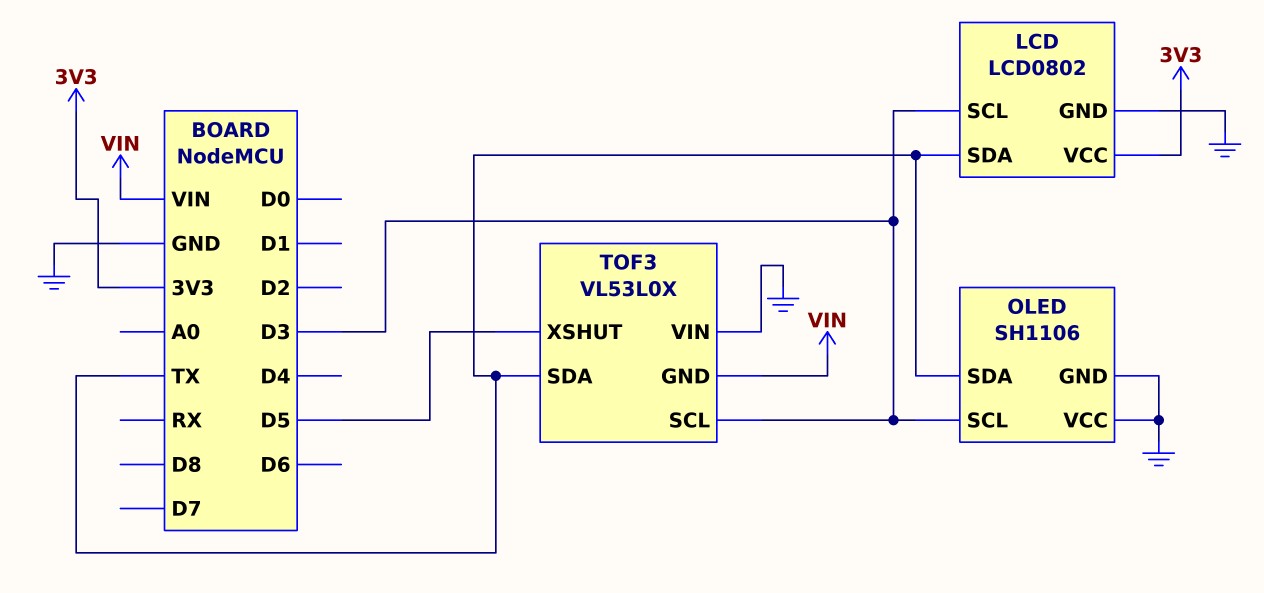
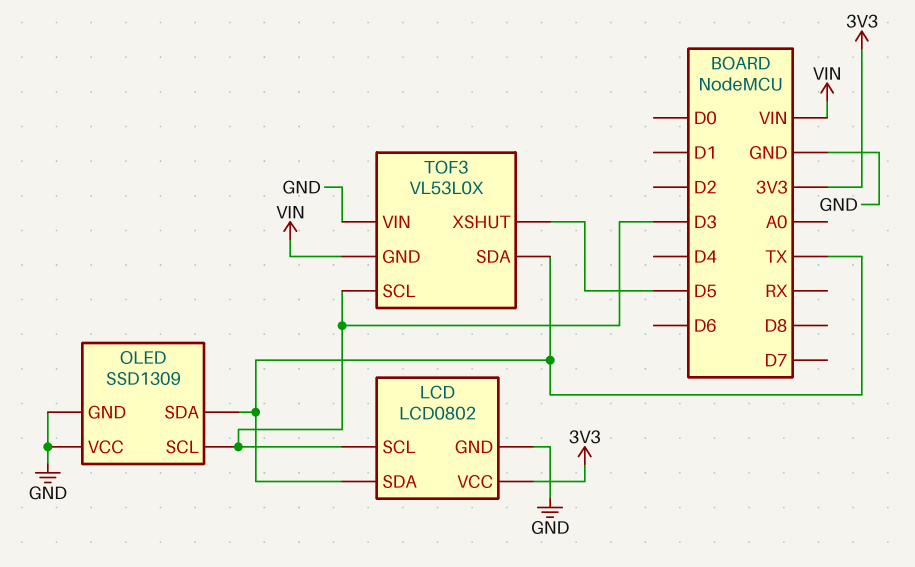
OLED: SH1106 -> SSD1309

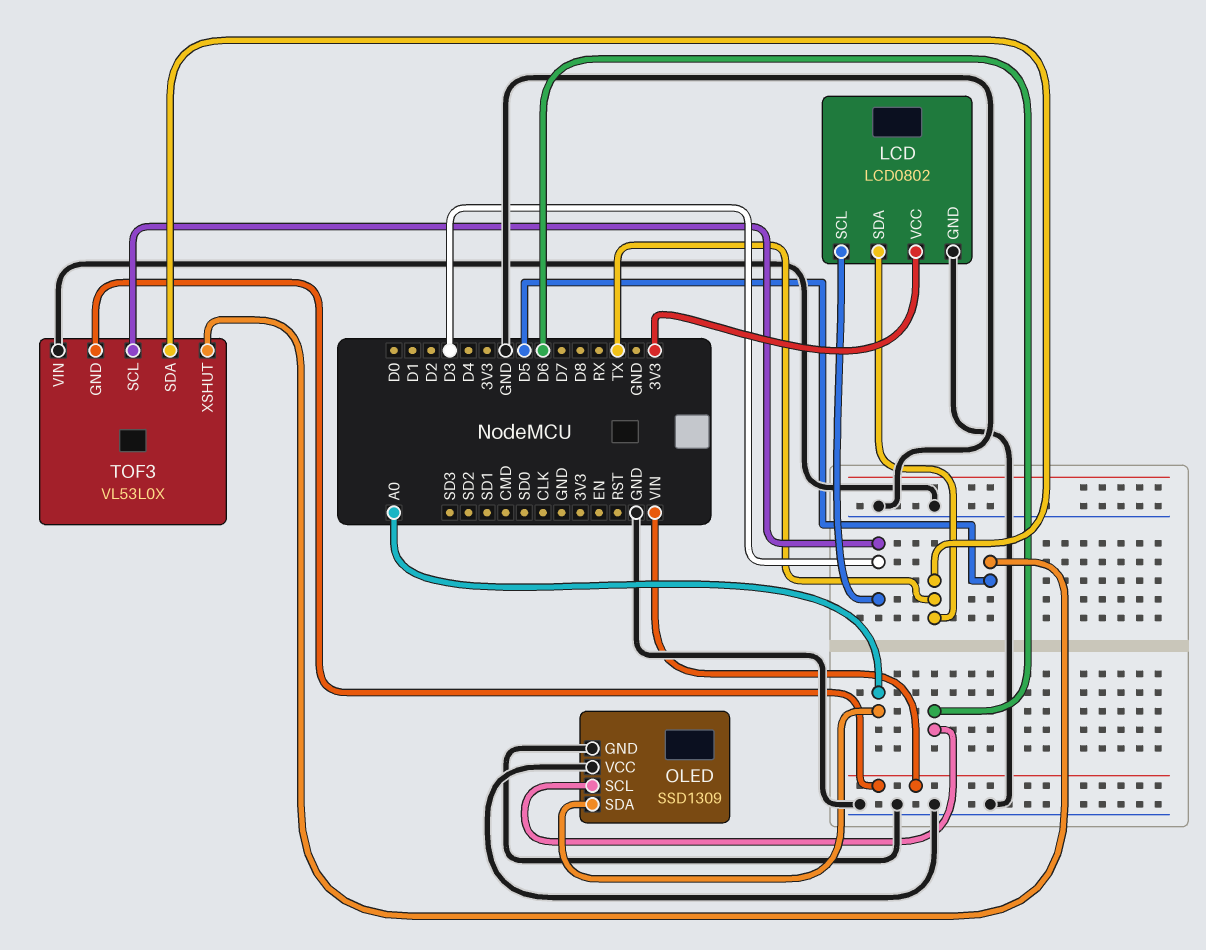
OLED pin SCL: D3 -> D6
OLED pin SDA: TX -> A0

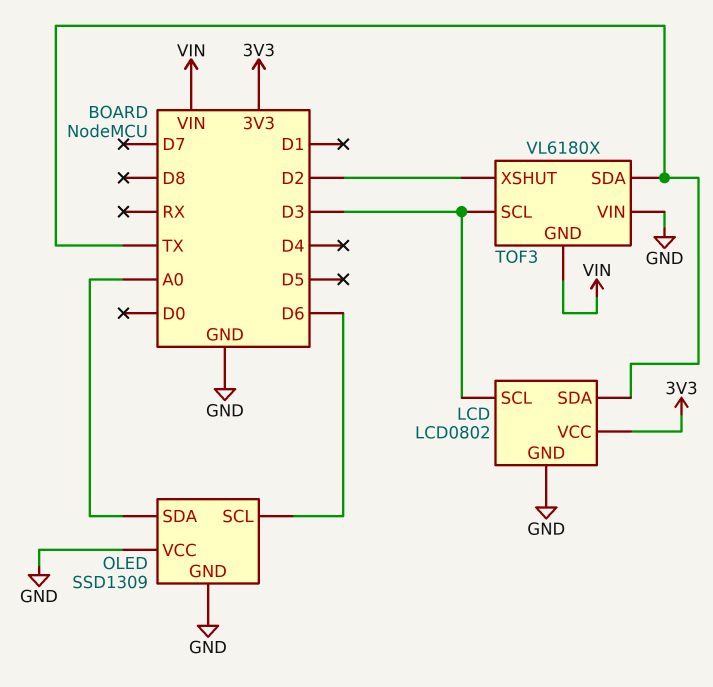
TOF3: VL53L0X -> VL6180X
TOF3 pin XSHUT: D5 -> D2

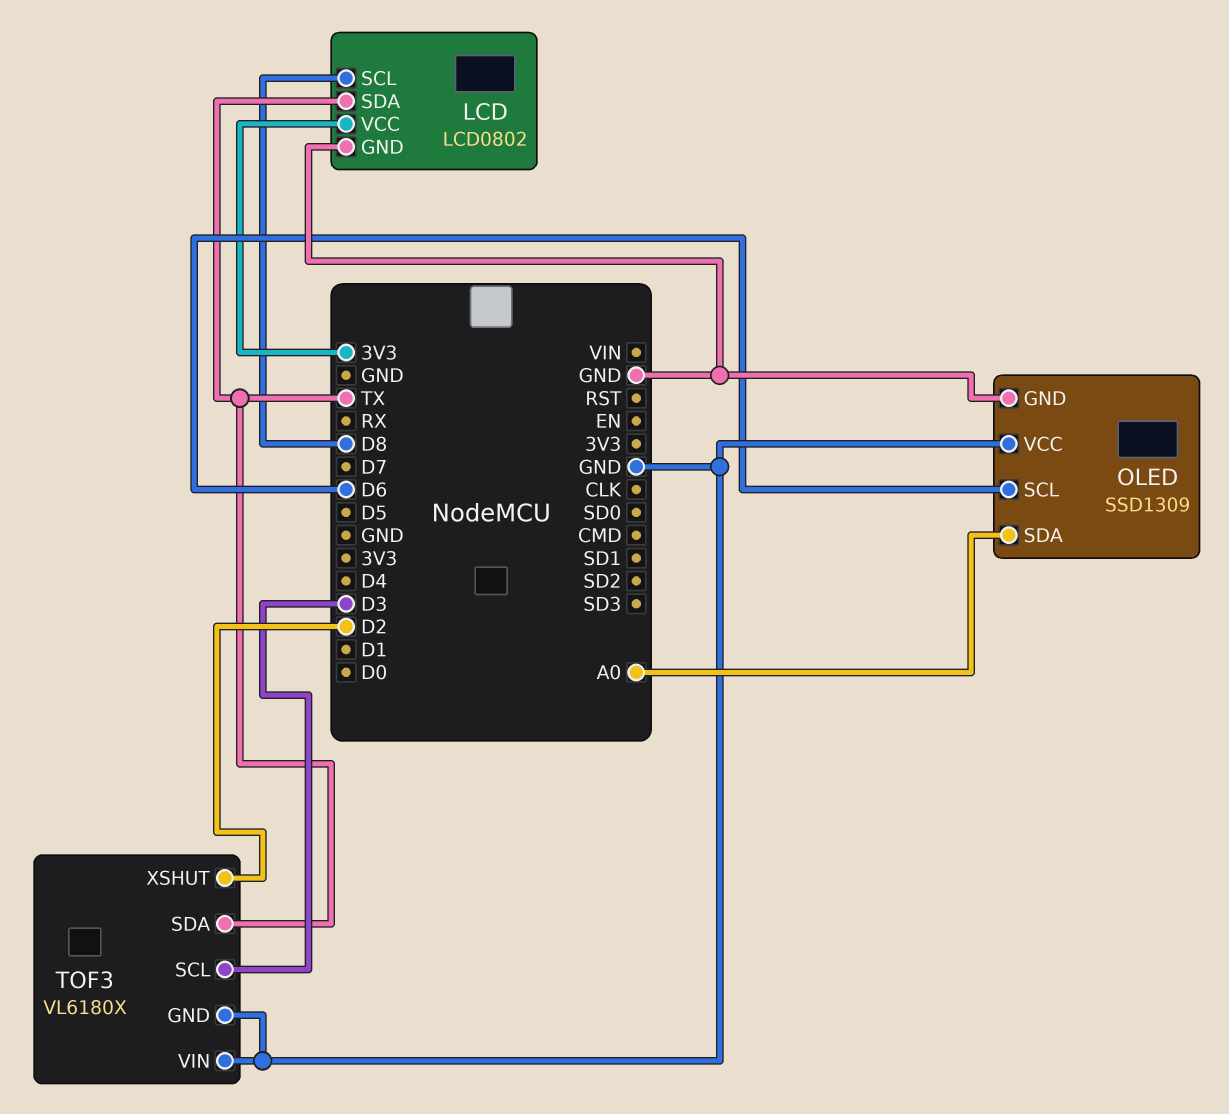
LCD pin SCL: D3 -> D8
TOF3 pin GND: VIN -> GND

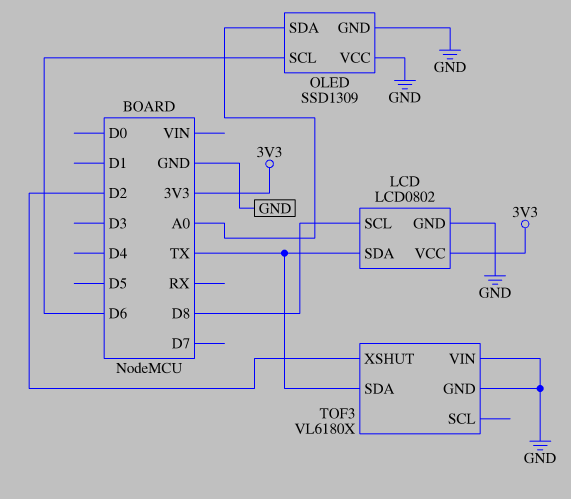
TOF3 pin SCL: D3 -> none

